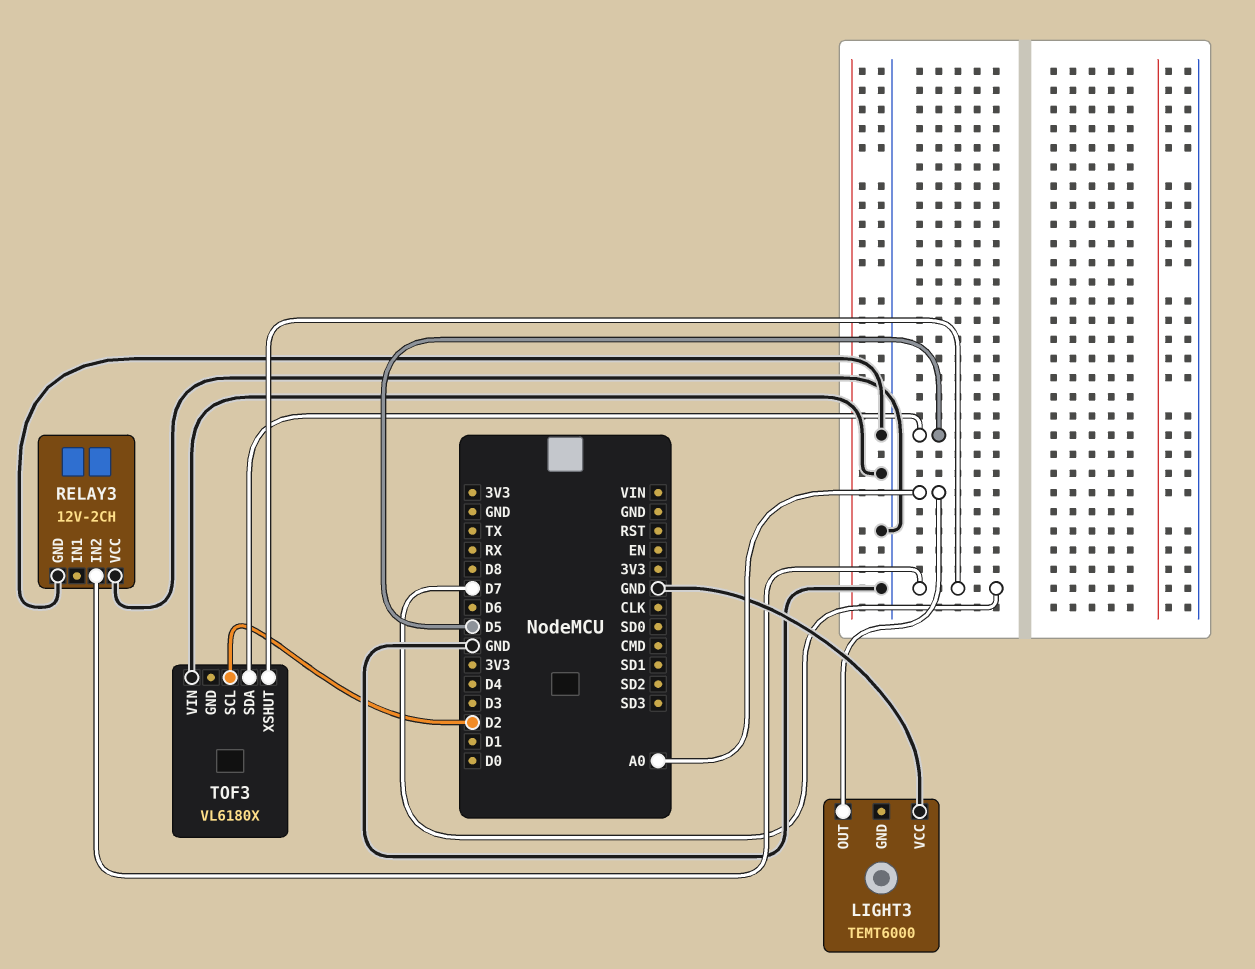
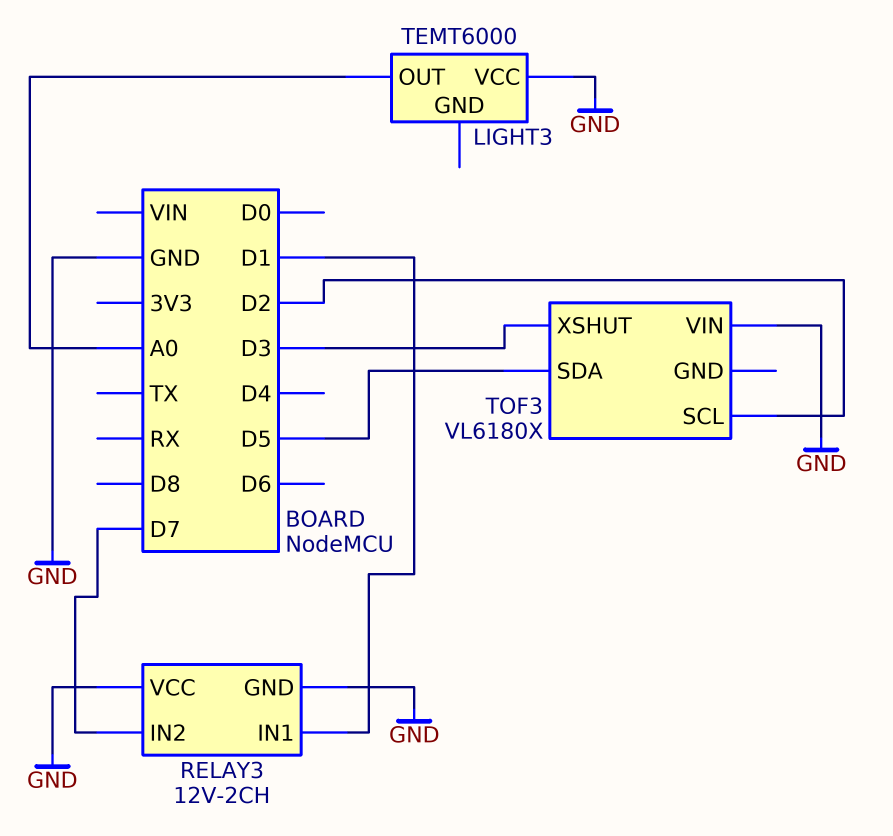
RELAY3 pin IN1: none -> D1
TOF3 pin XSHUT: D7 -> D3

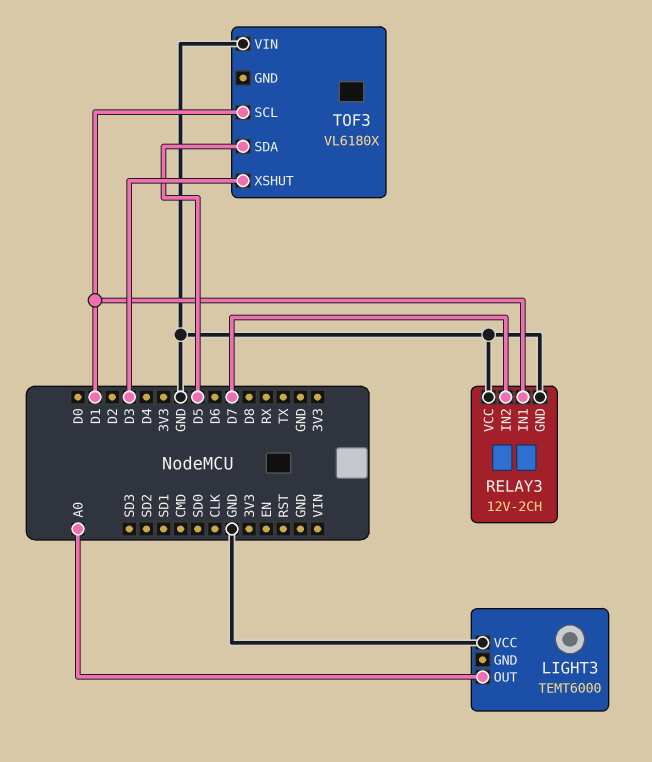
TOF3 pin SCL: D2 -> D1

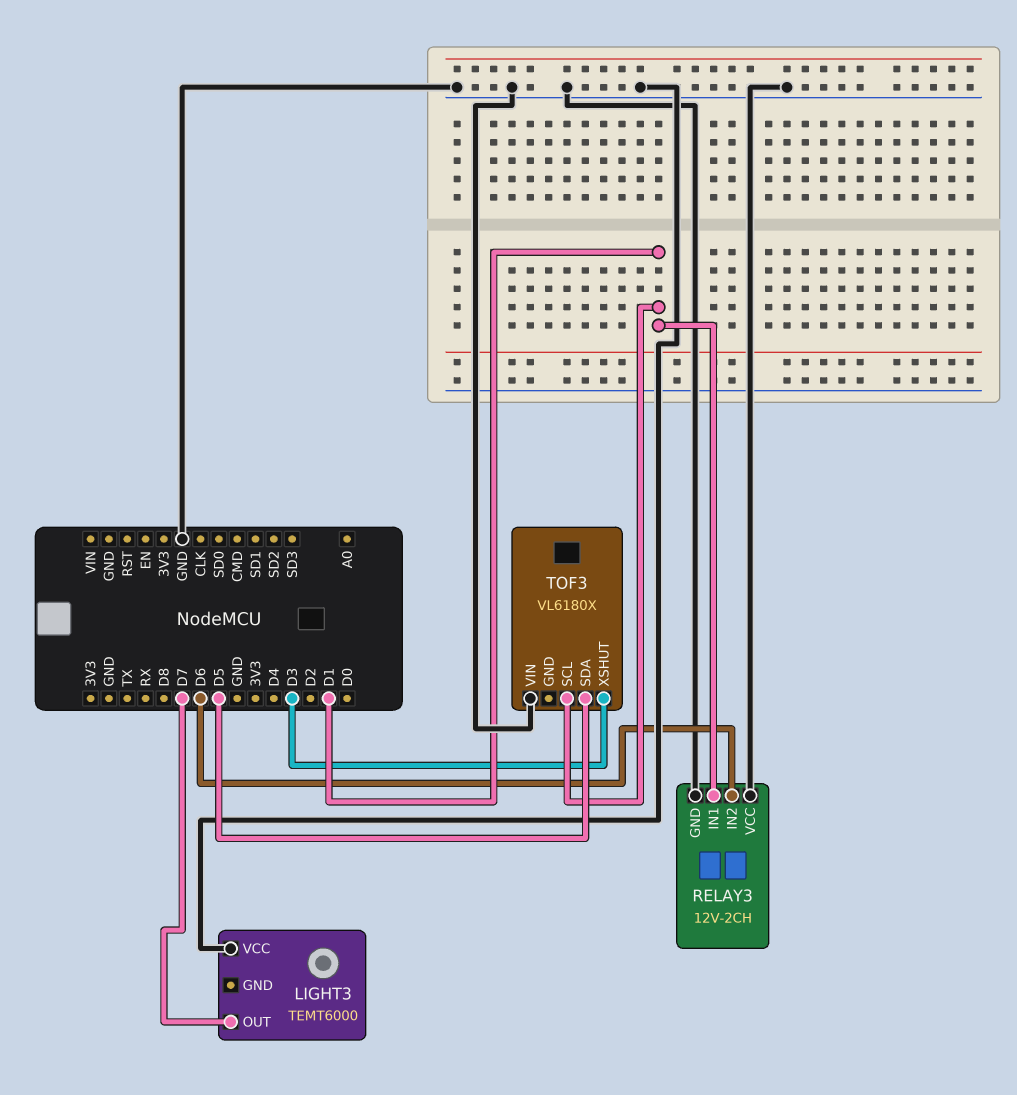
LIGHT3 pin OUT: A0 -> D7
RELAY3 pin IN2: D7 -> D6

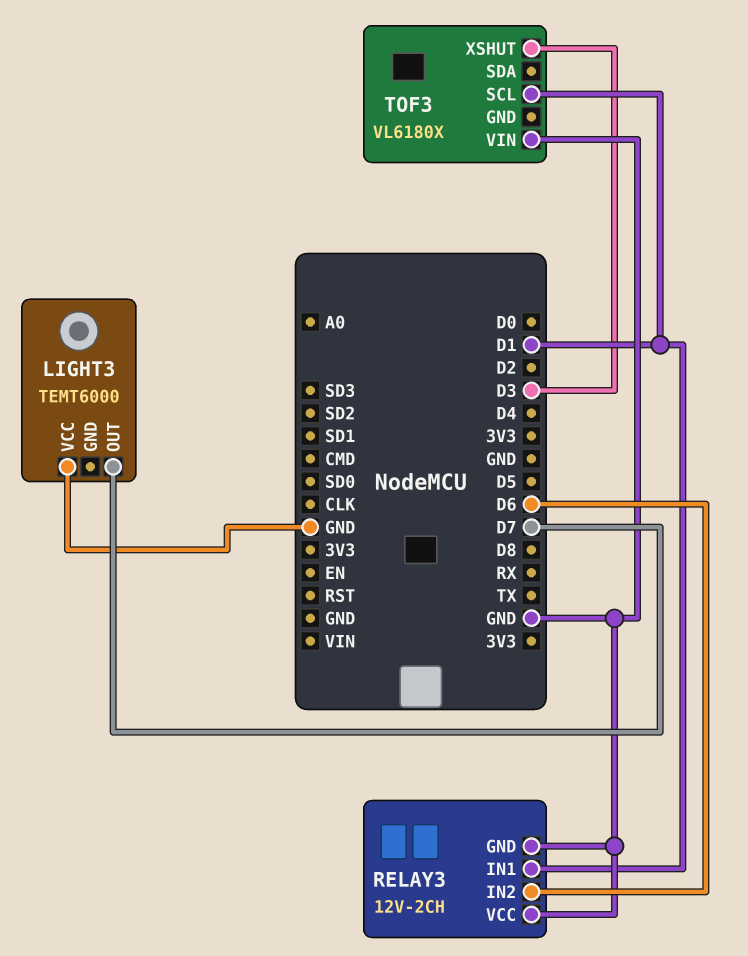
TOF3 pin SDA: D5 -> none

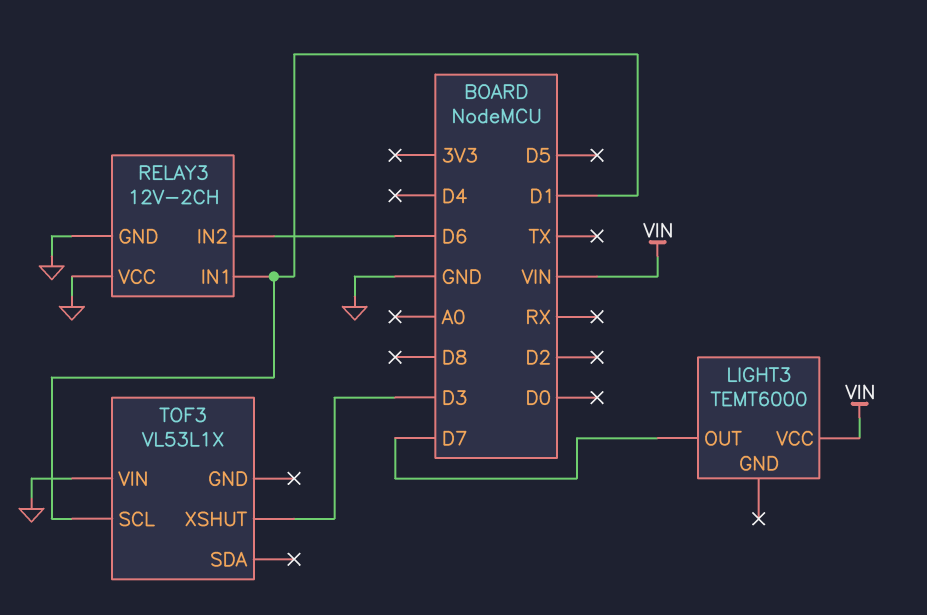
LIGHT3 pin VCC: GND -> VIN
TOF3: VL6180X -> VL53L1X

